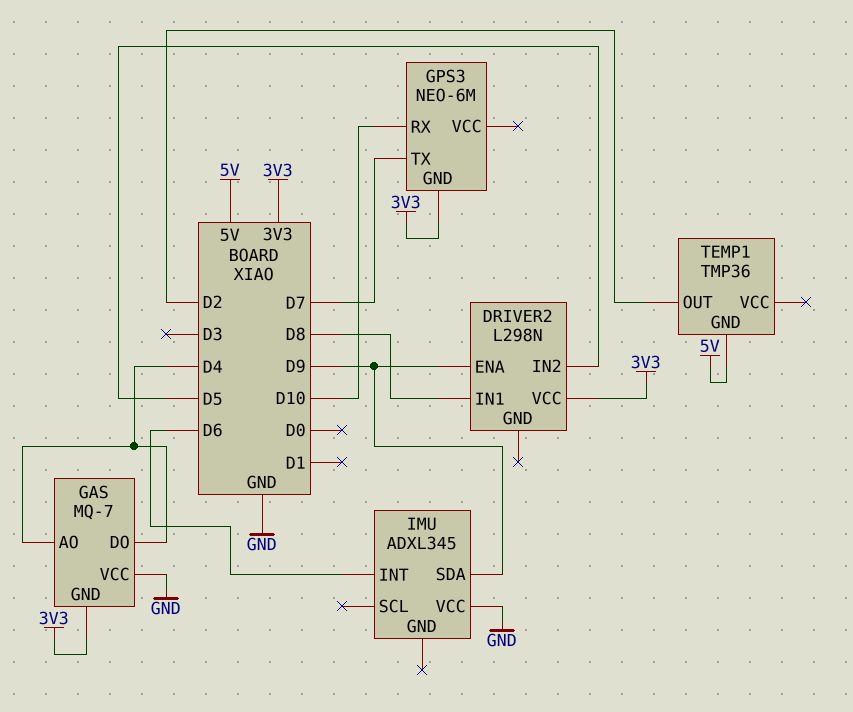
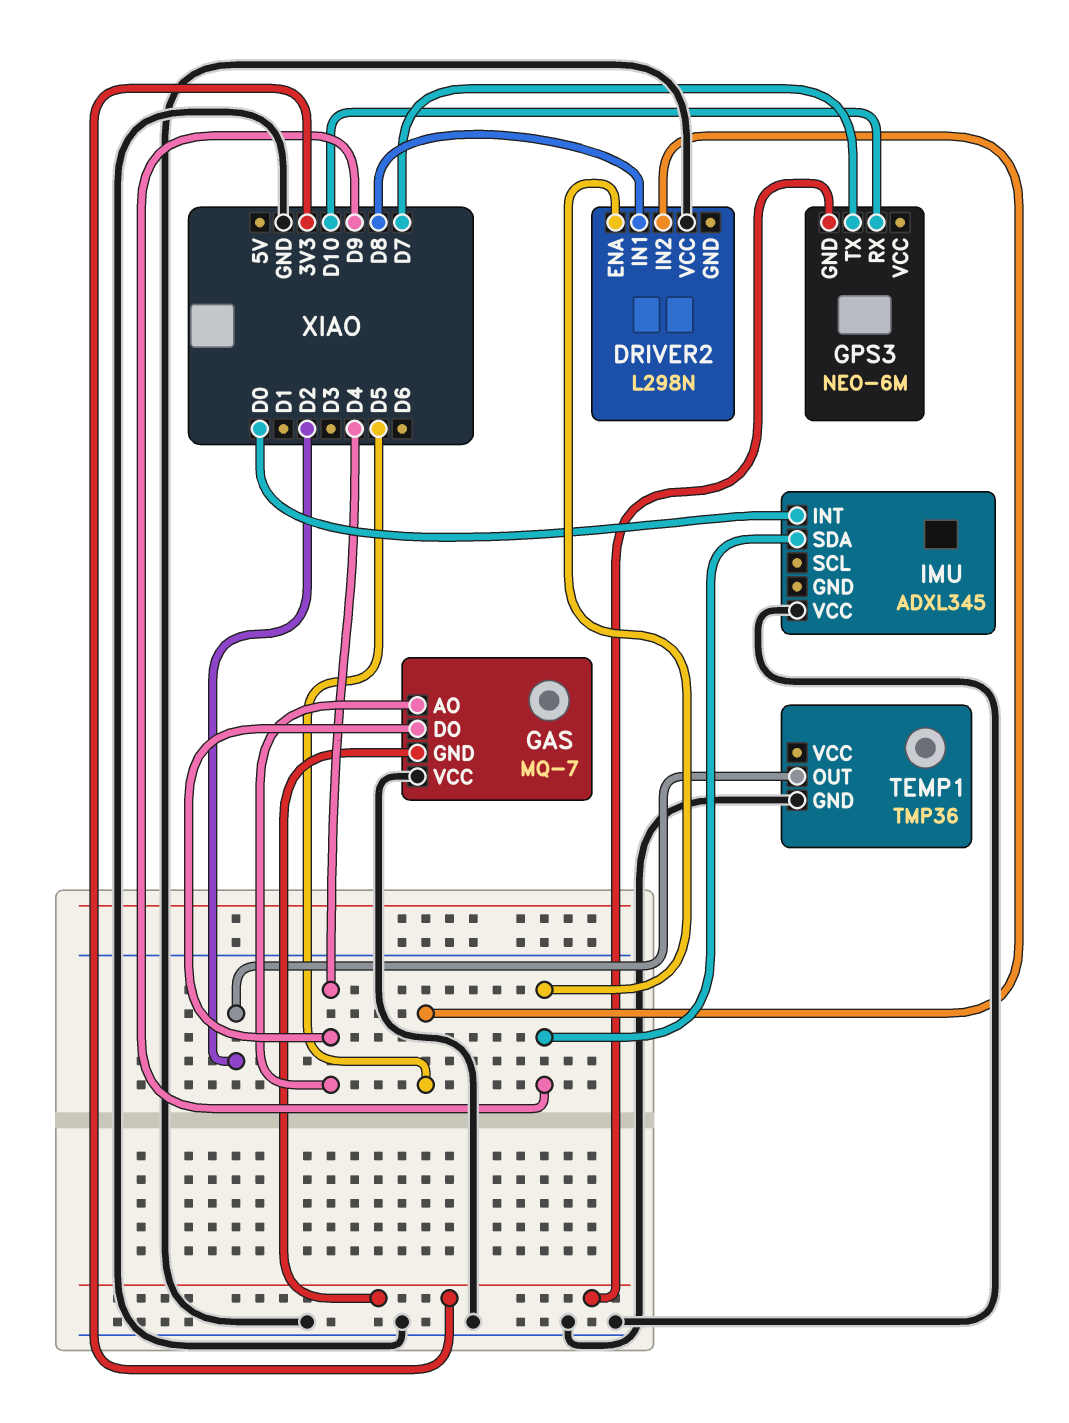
DRIVER2 pin VCC: 3V3 -> GND
IMU pin INT: D6 -> D0
TEMP1 pin GND: 5V -> GND

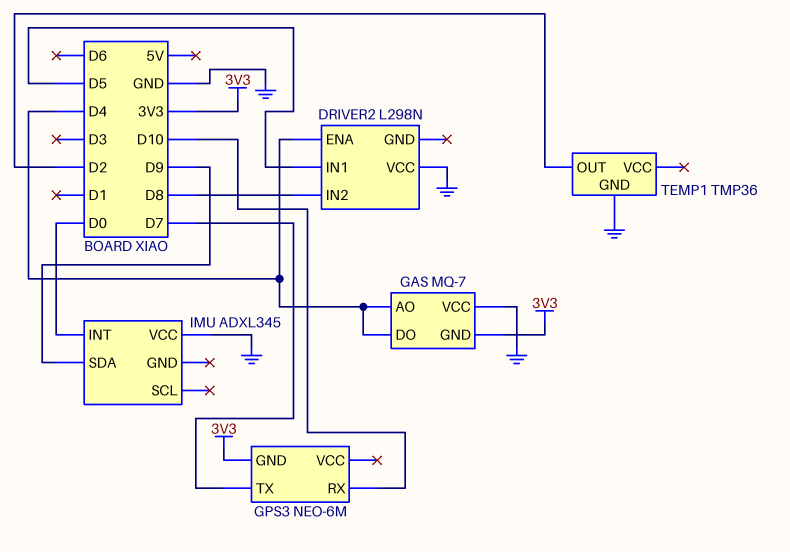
DRIVER2 pin ENA: D9 -> D4
DRIVER2 pin IN1: D8 -> D5
DRIVER2 pin IN2: D5 -> D8

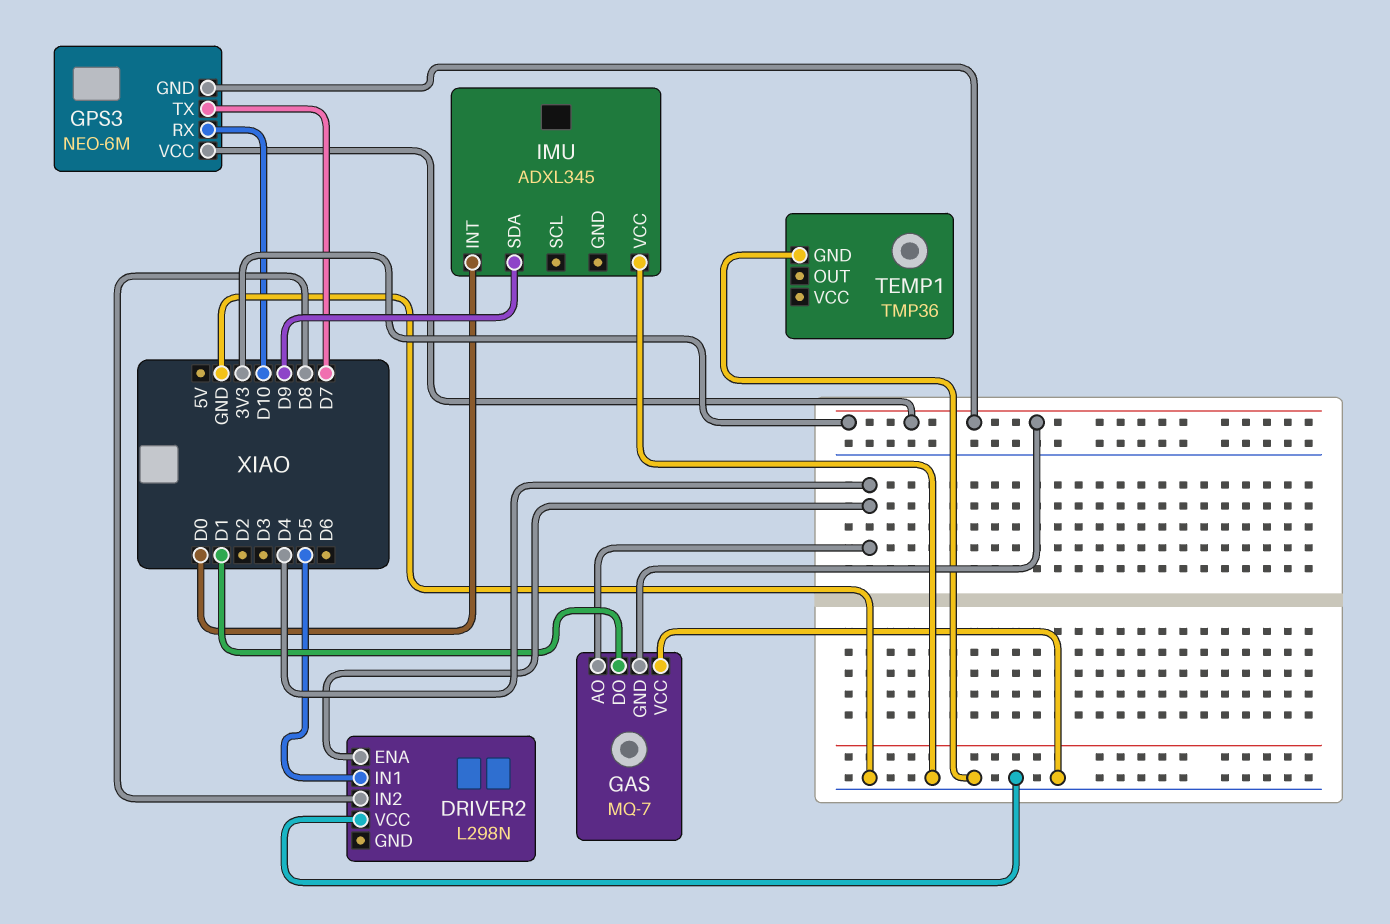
GAS pin DO: D4 -> D1
GPS3 pin VCC: none -> 3V3
TEMP1 pin OUT: D2 -> none

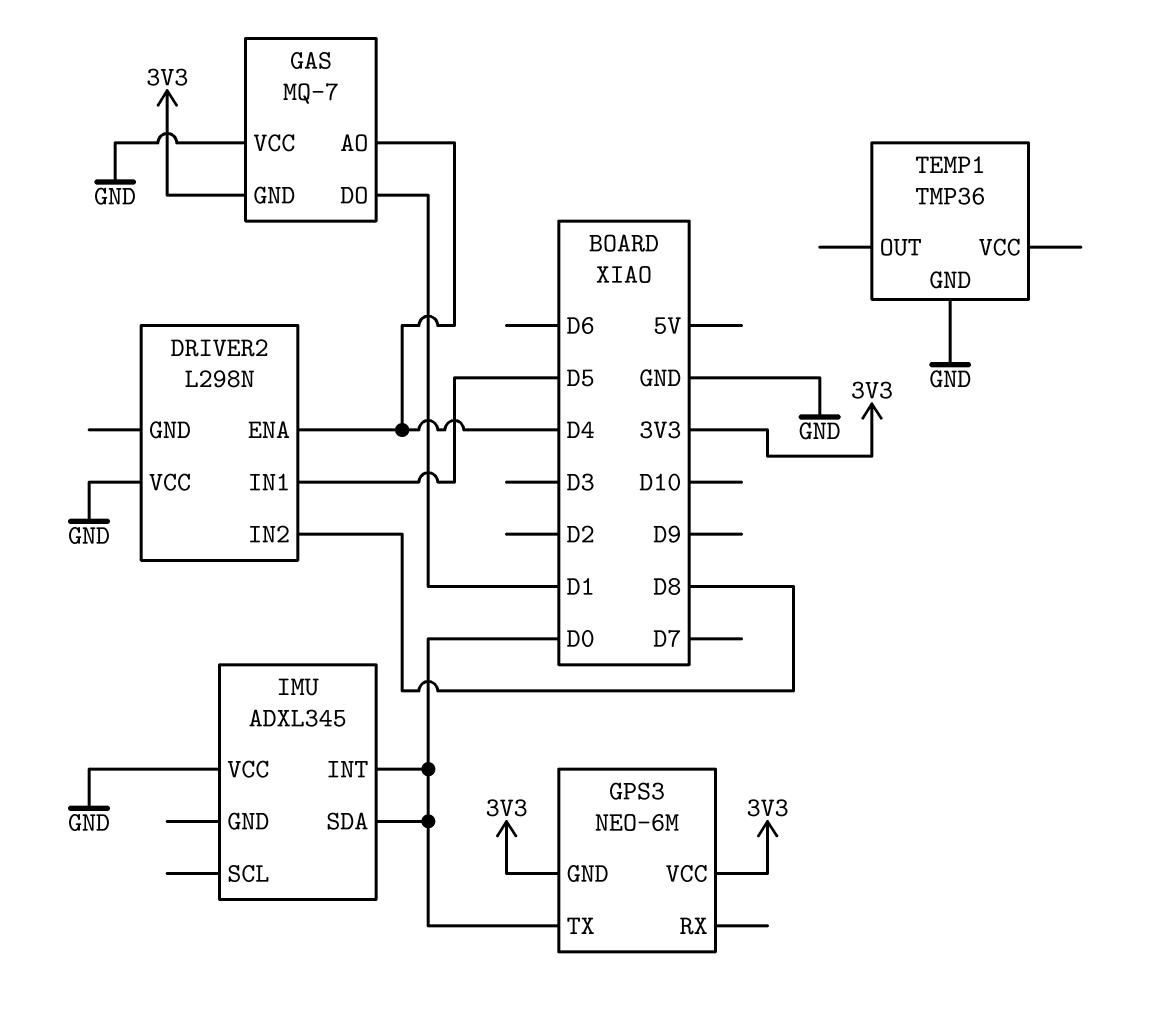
GPS3 pin RX: D10 -> none
GPS3 pin TX: D7 -> D0
IMU pin SDA: D9 -> D0

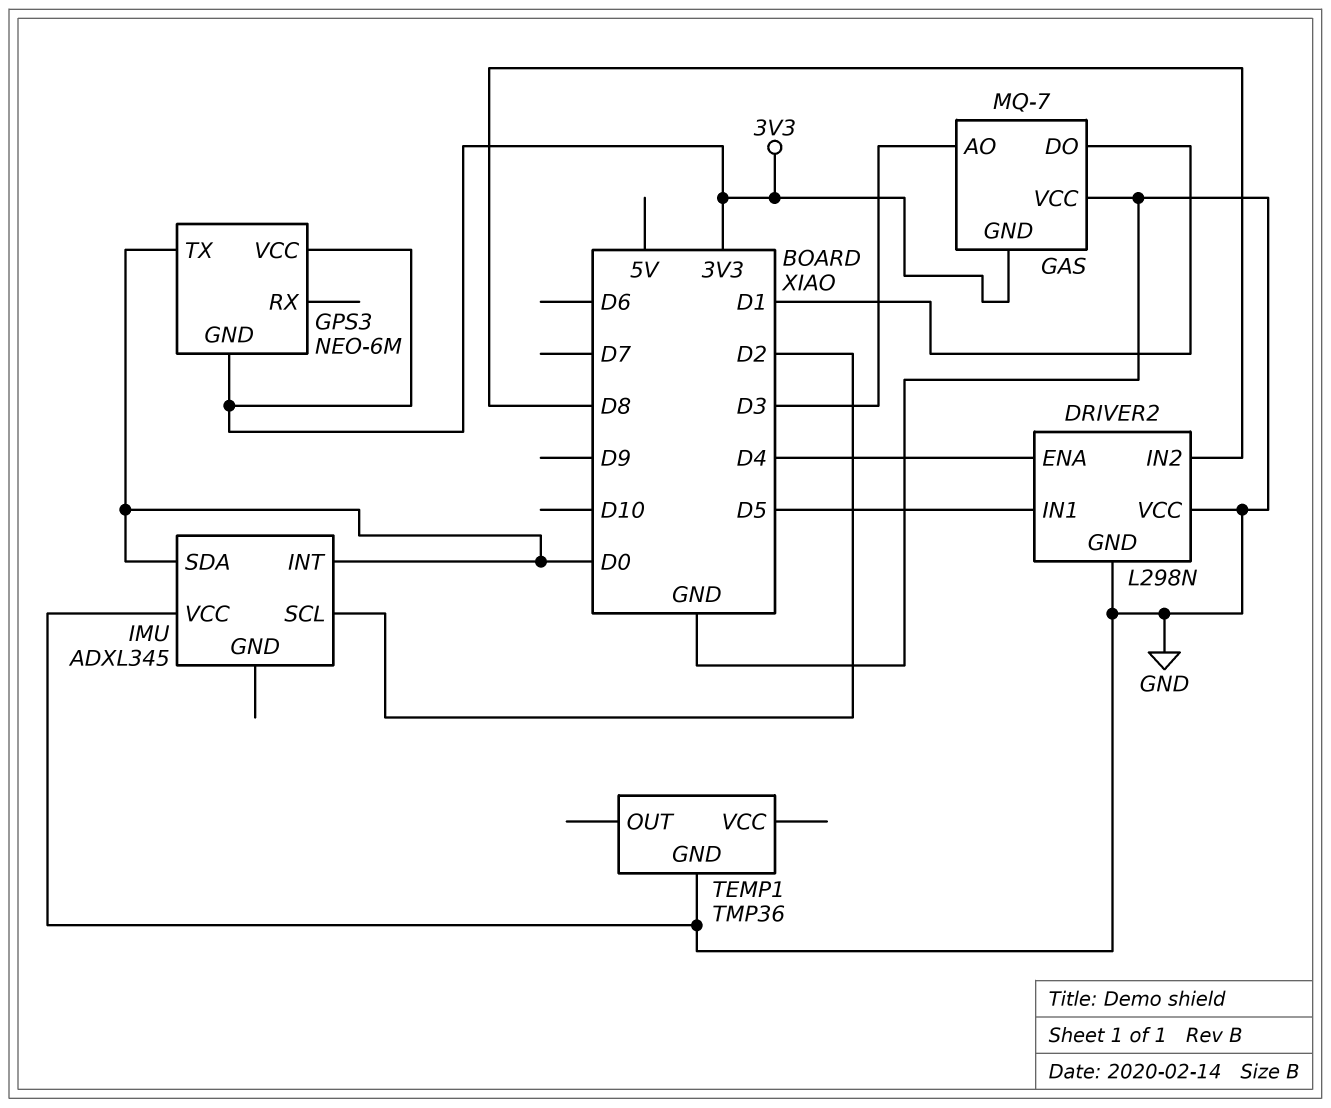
DRIVER2 pin GND: none -> GND
GAS pin AO: D4 -> D3
IMU pin SCL: none -> D2

